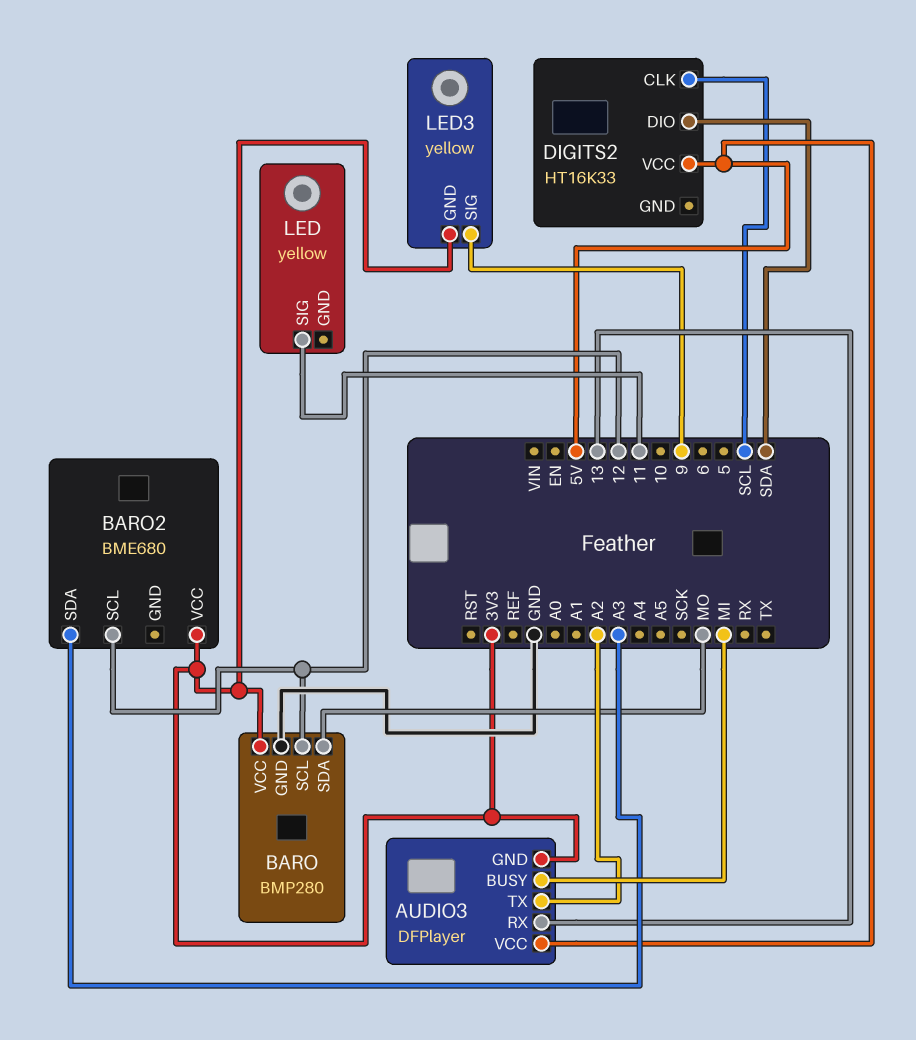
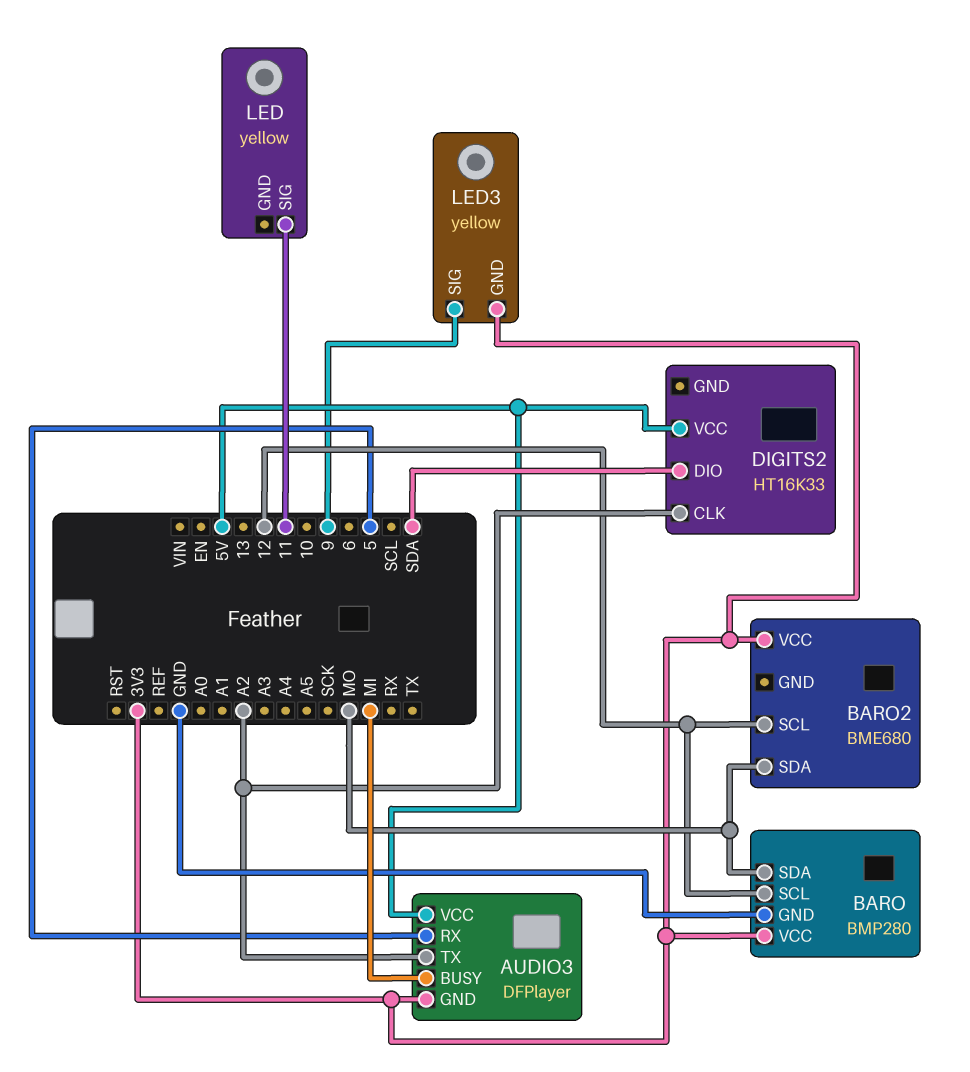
AUDIO3 pin RX: 13 -> 5
BARO2 pin SDA: A3 -> MO
DIGITS2 pin CLK: SCL -> A2

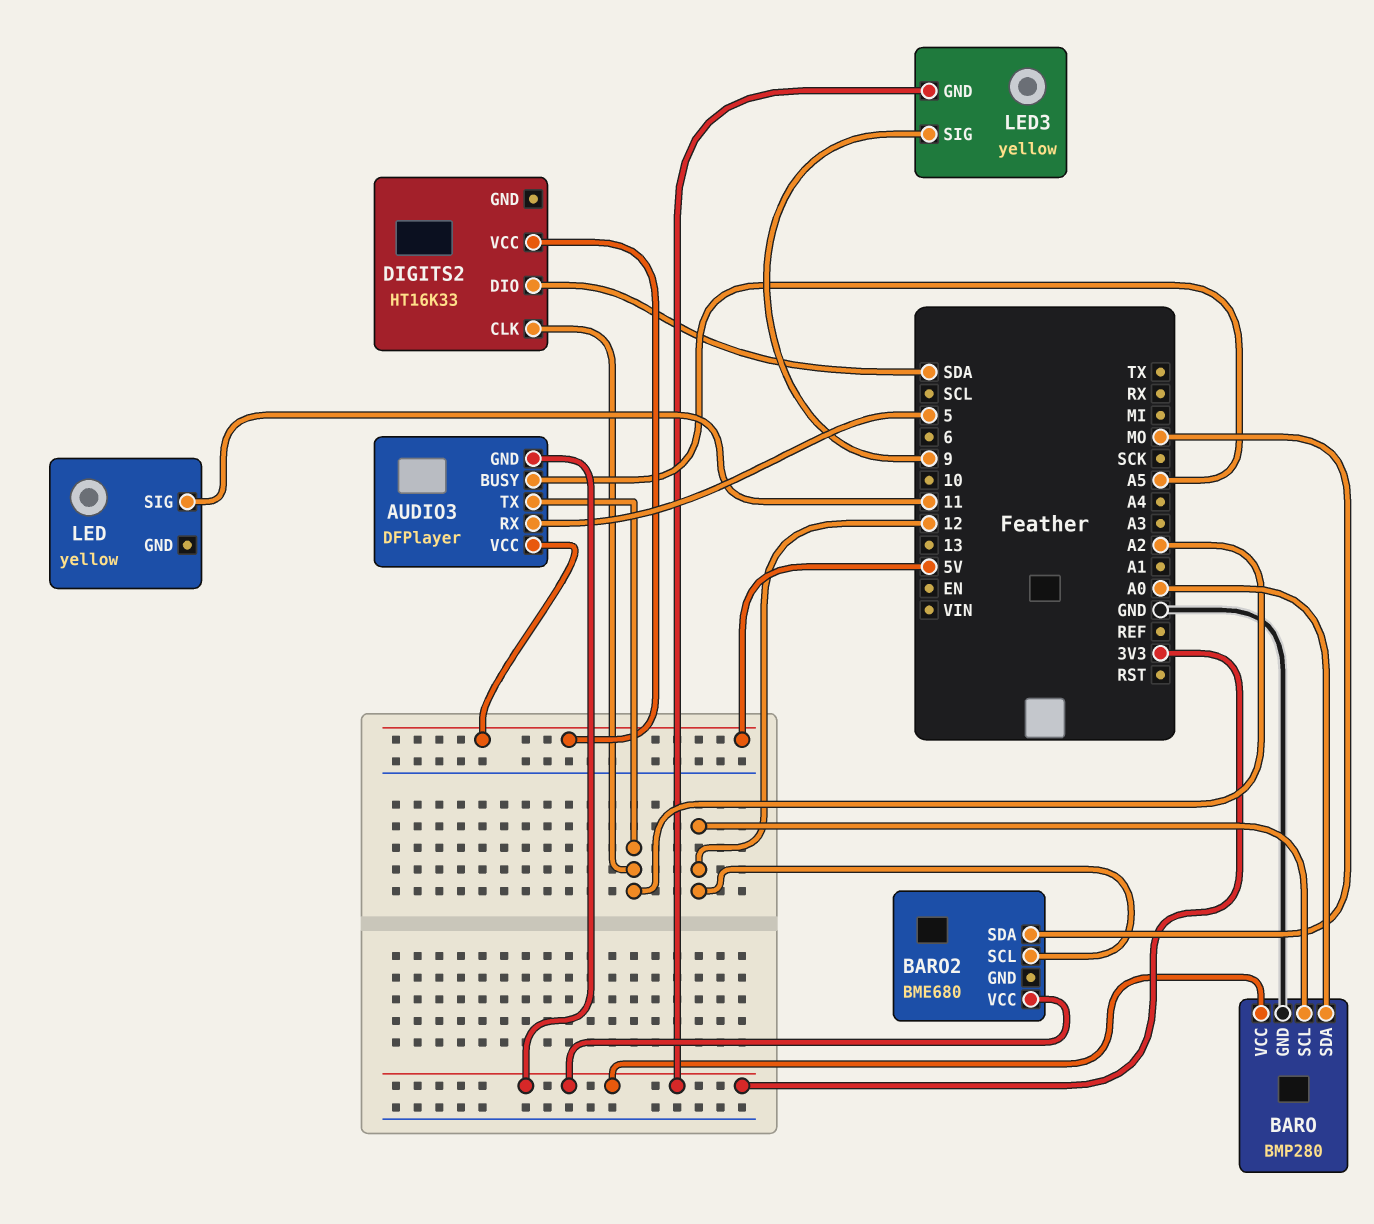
AUDIO3 pin BUSY: MI -> A5
BARO pin SDA: MO -> A0

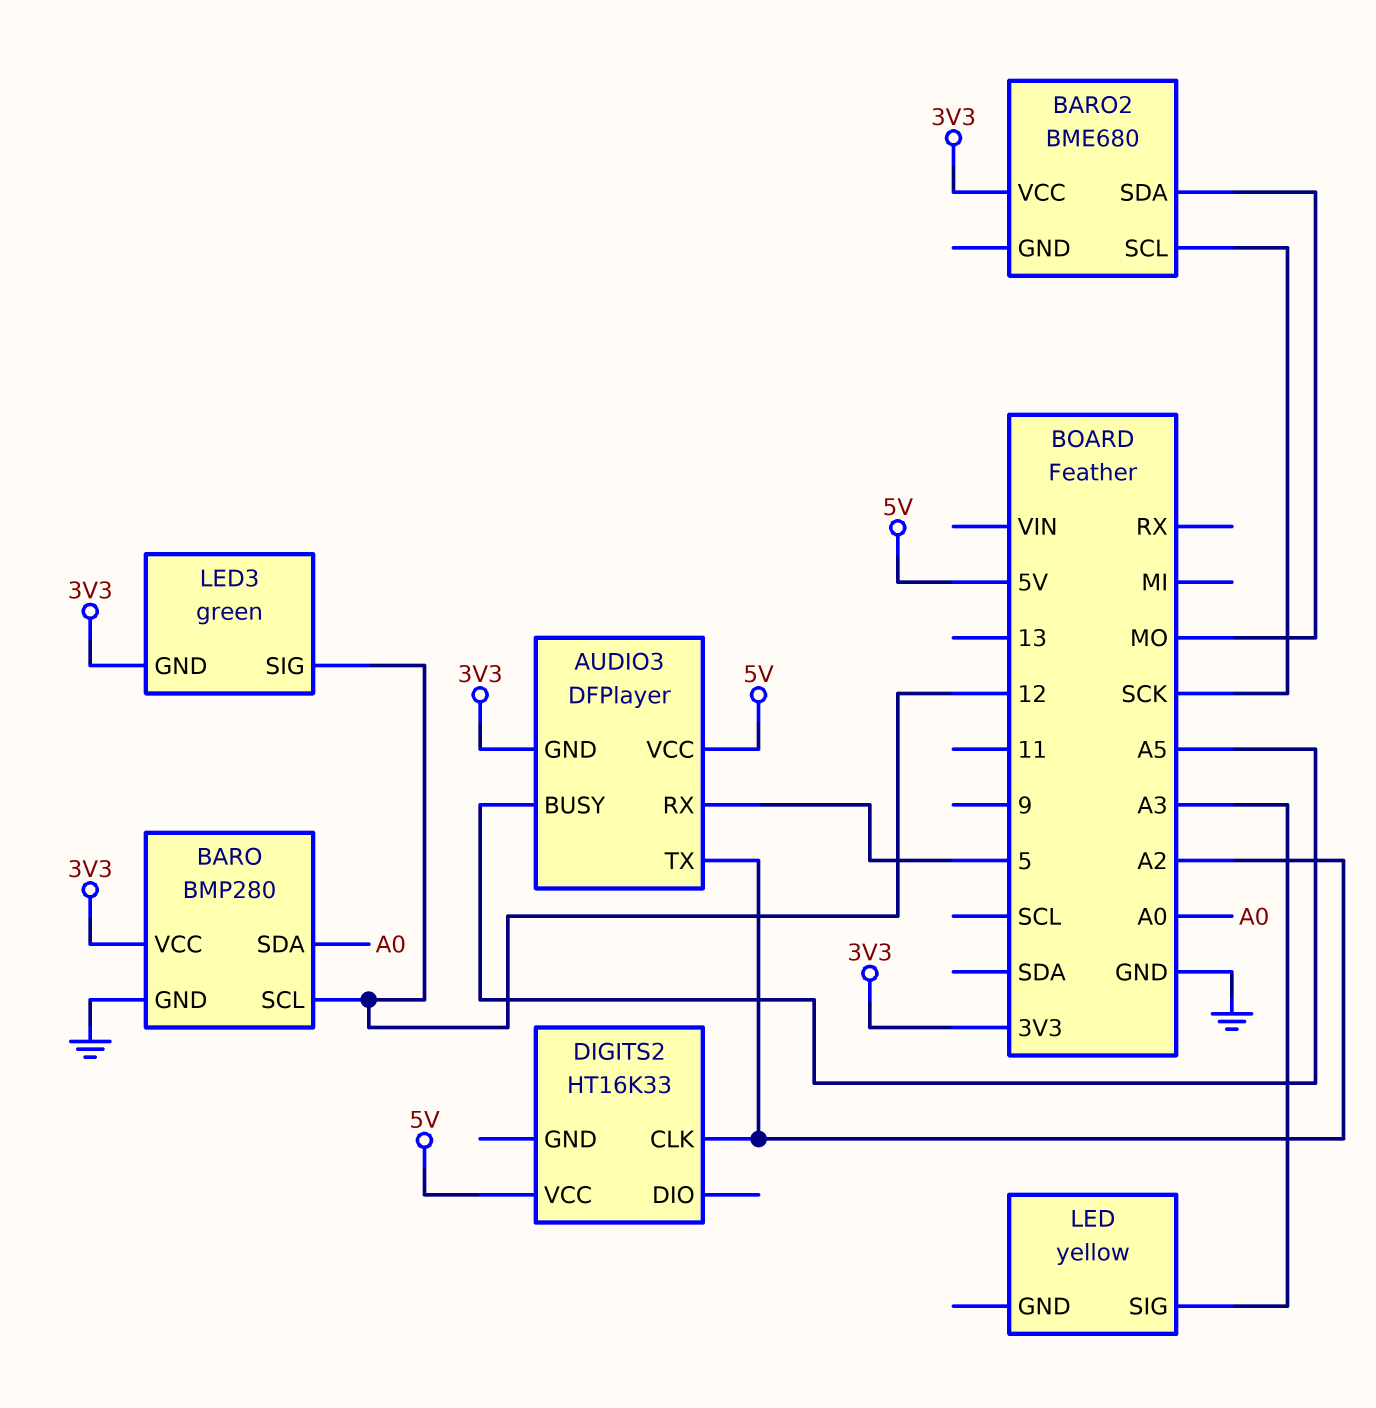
BARO2 pin SCL: 12 -> SCK
DIGITS2 pin DIO: SDA -> none
LED pin SIG: 11 -> A3
LED3: yellow -> green
LED3 pin SIG: 9 -> 12

